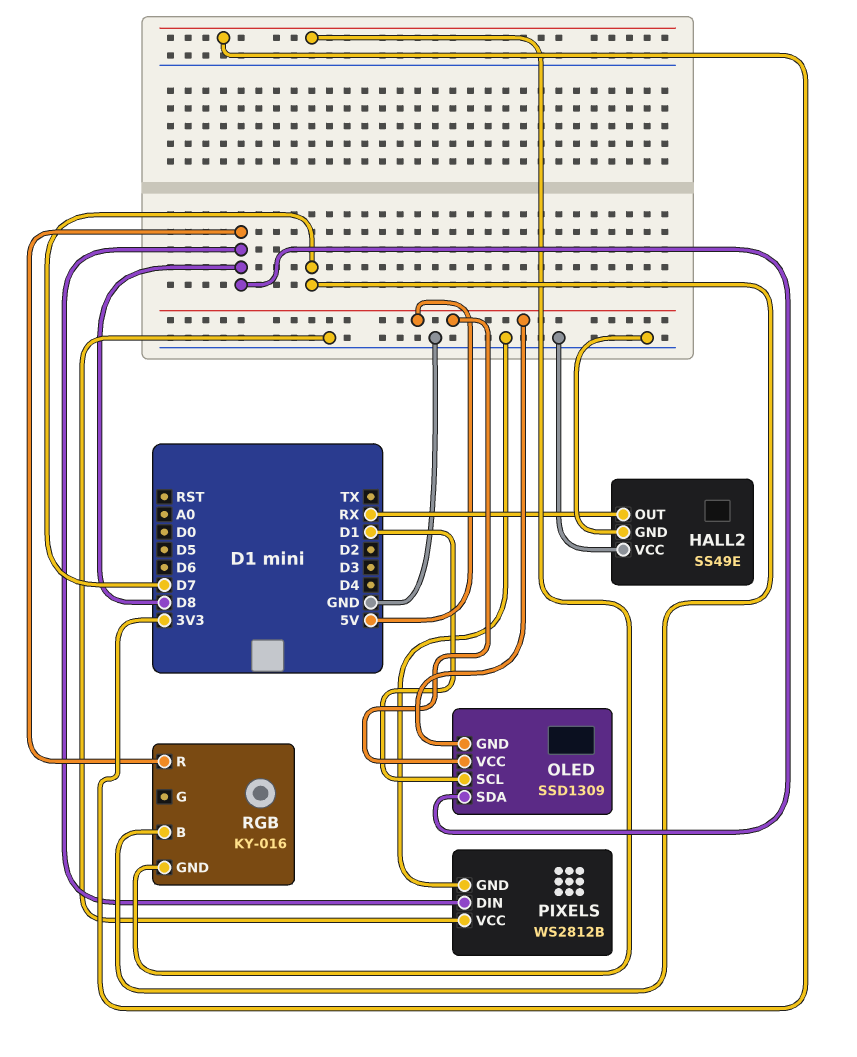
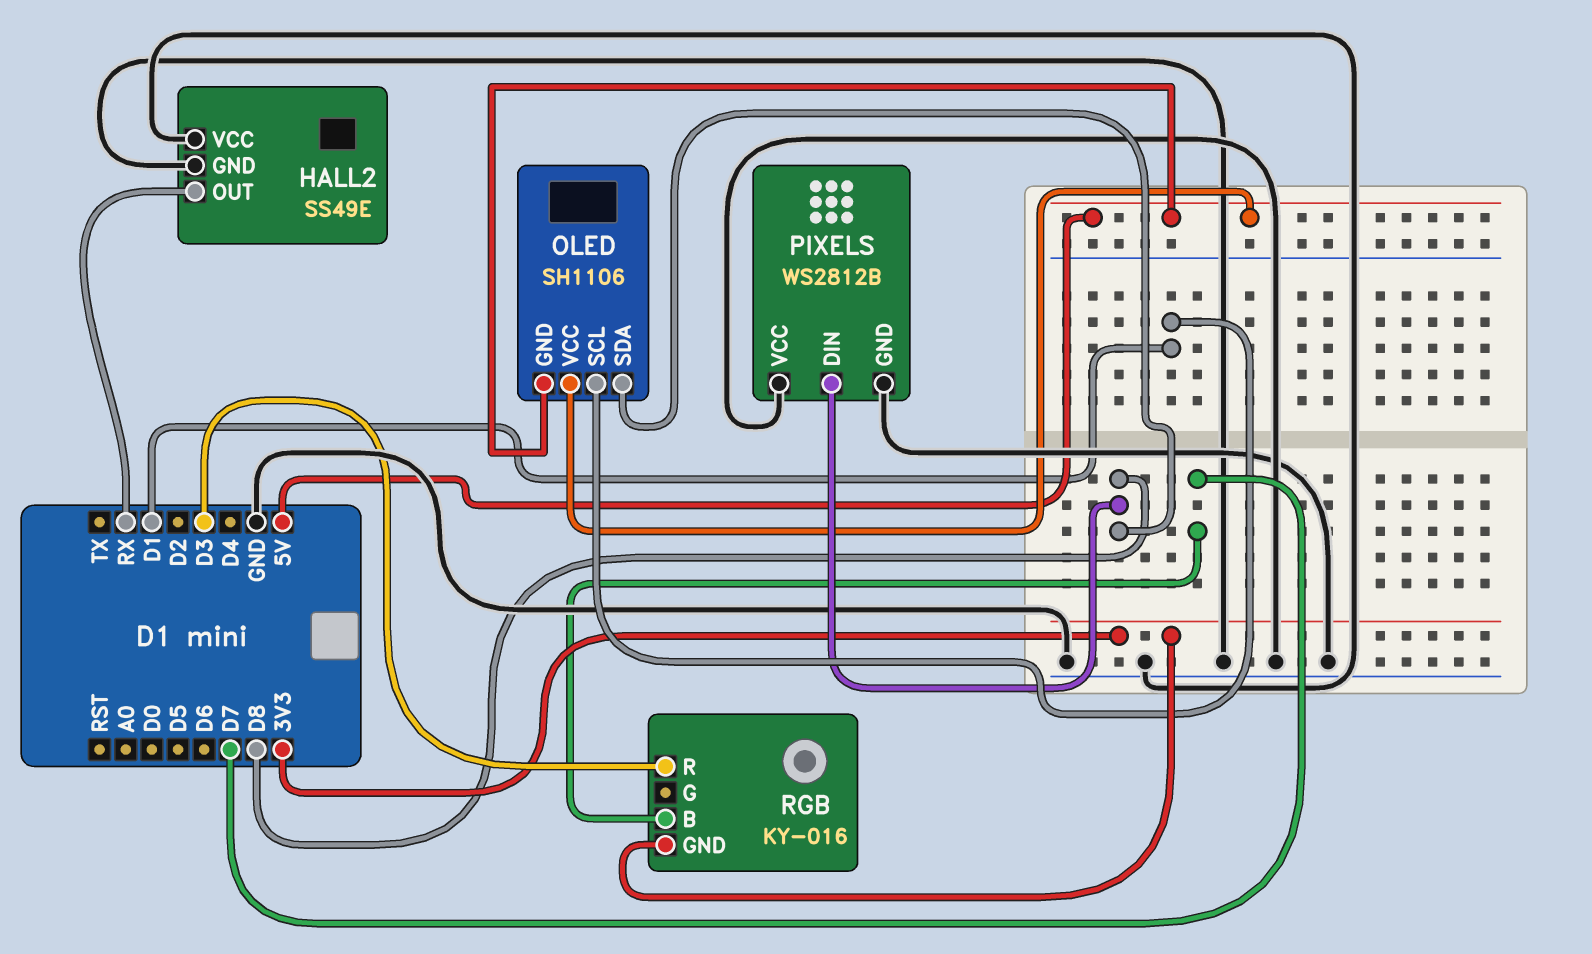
OLED: SSD1309 -> SH1106
RGB pin R: D8 -> D3

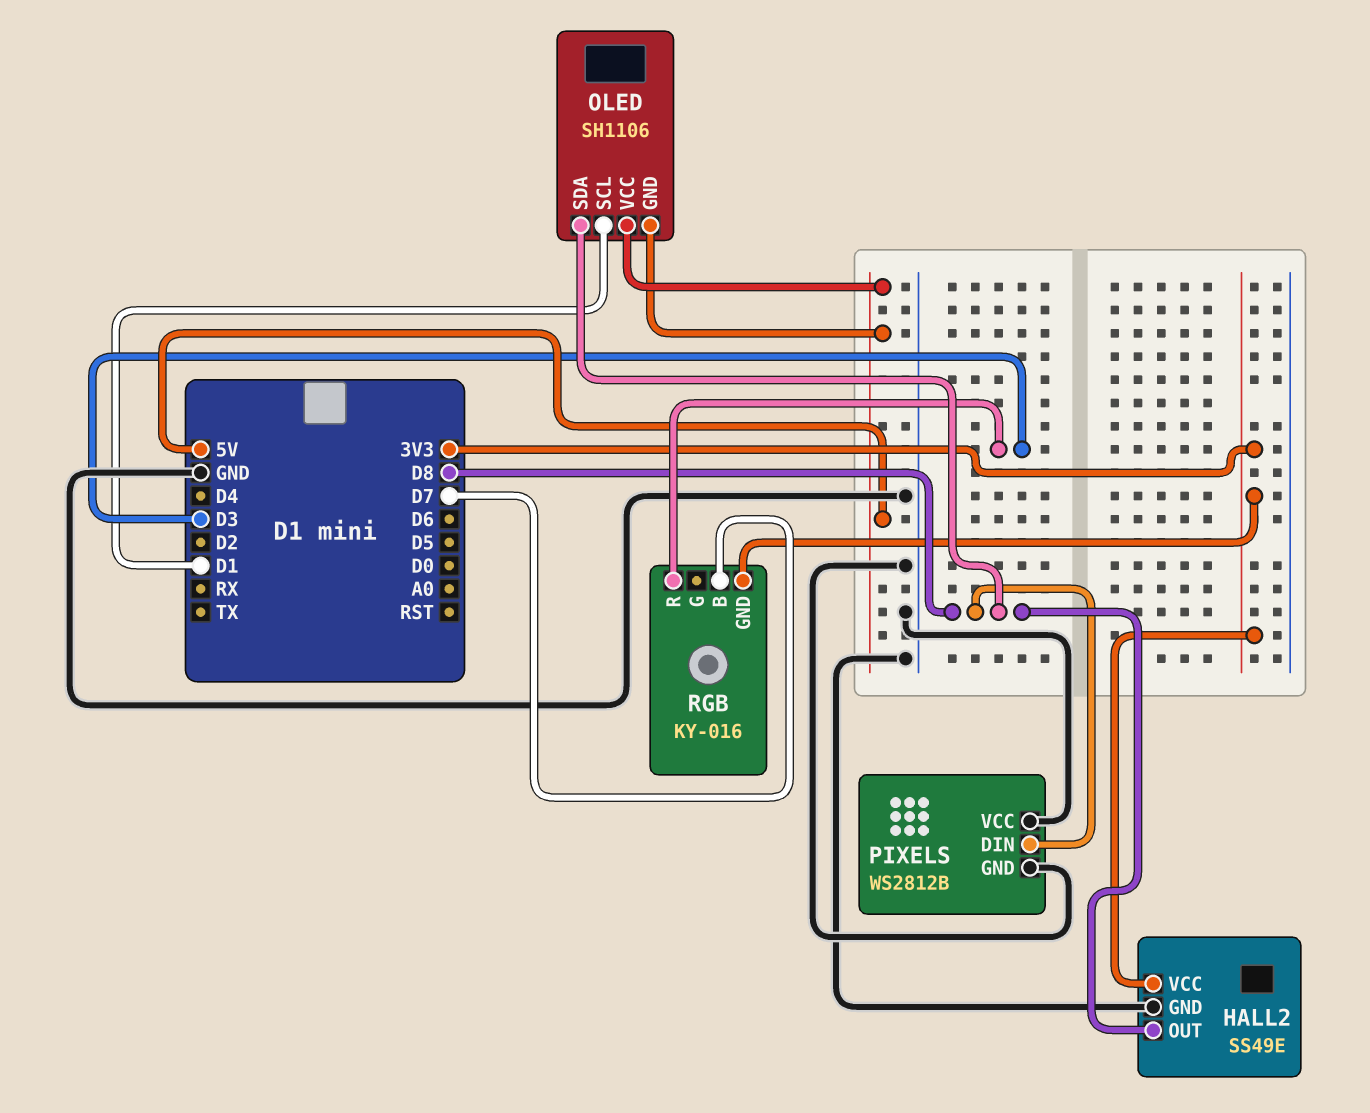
HALL2 pin OUT: RX -> D8
HALL2 pin VCC: GND -> 3V3

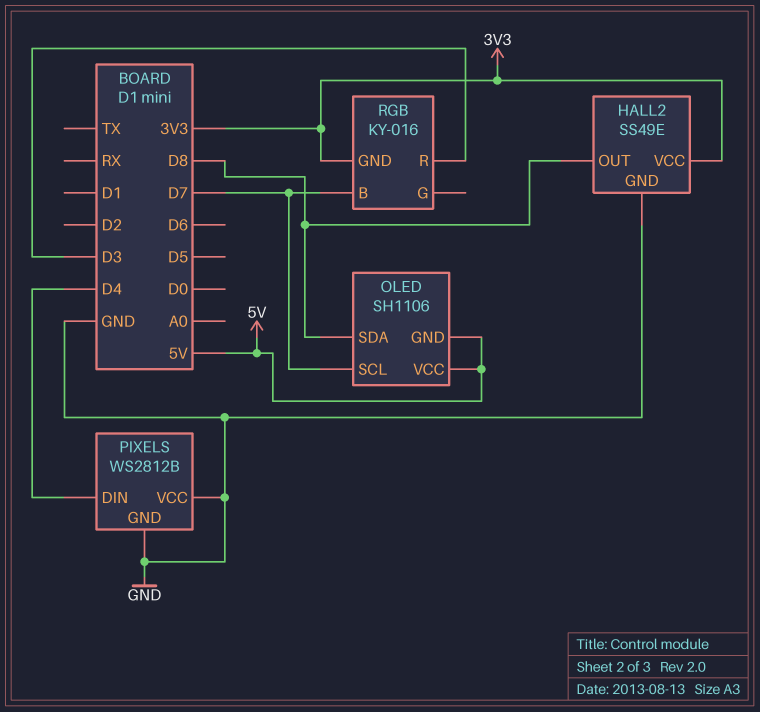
OLED pin SCL: D1 -> D7
PIXELS pin DIN: D8 -> D4

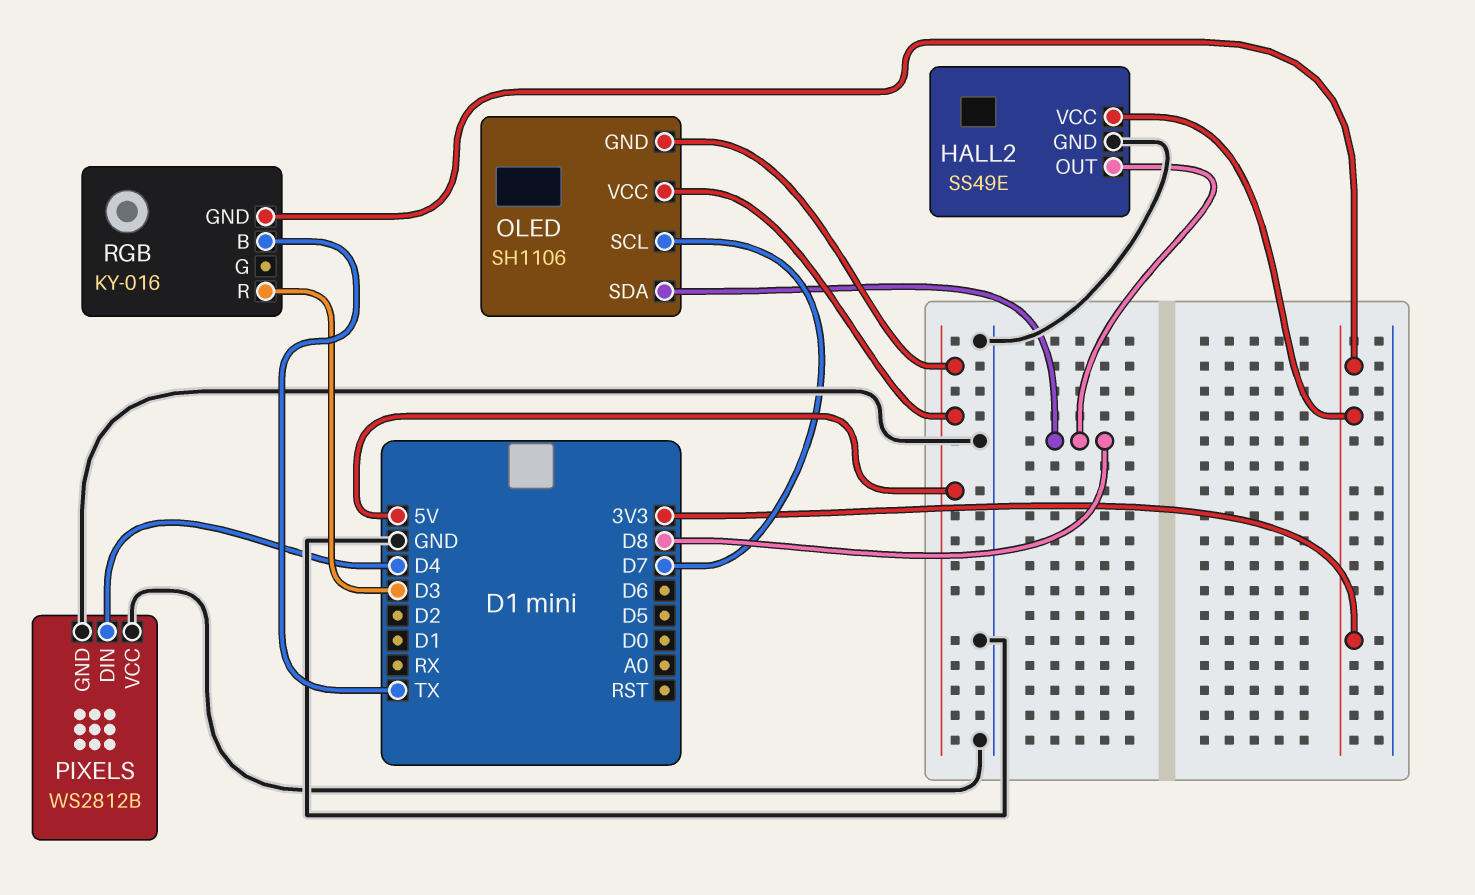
RGB pin B: D7 -> TX

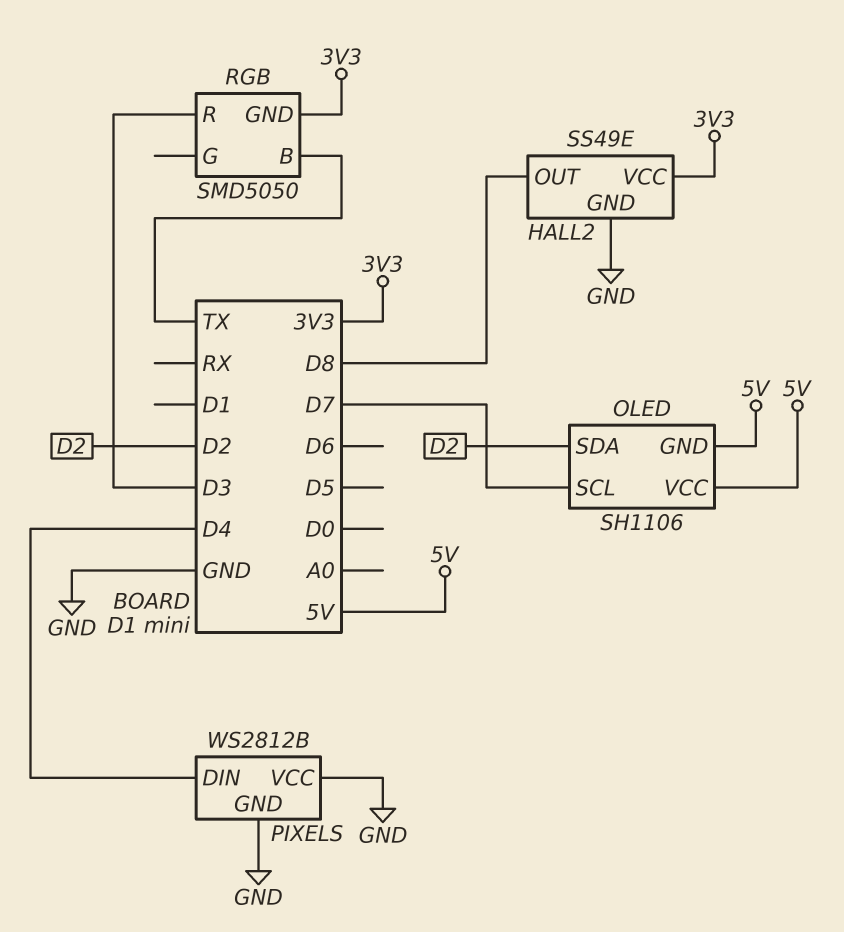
OLED pin SDA: D8 -> D2
RGB: KY-016 -> SMD5050

